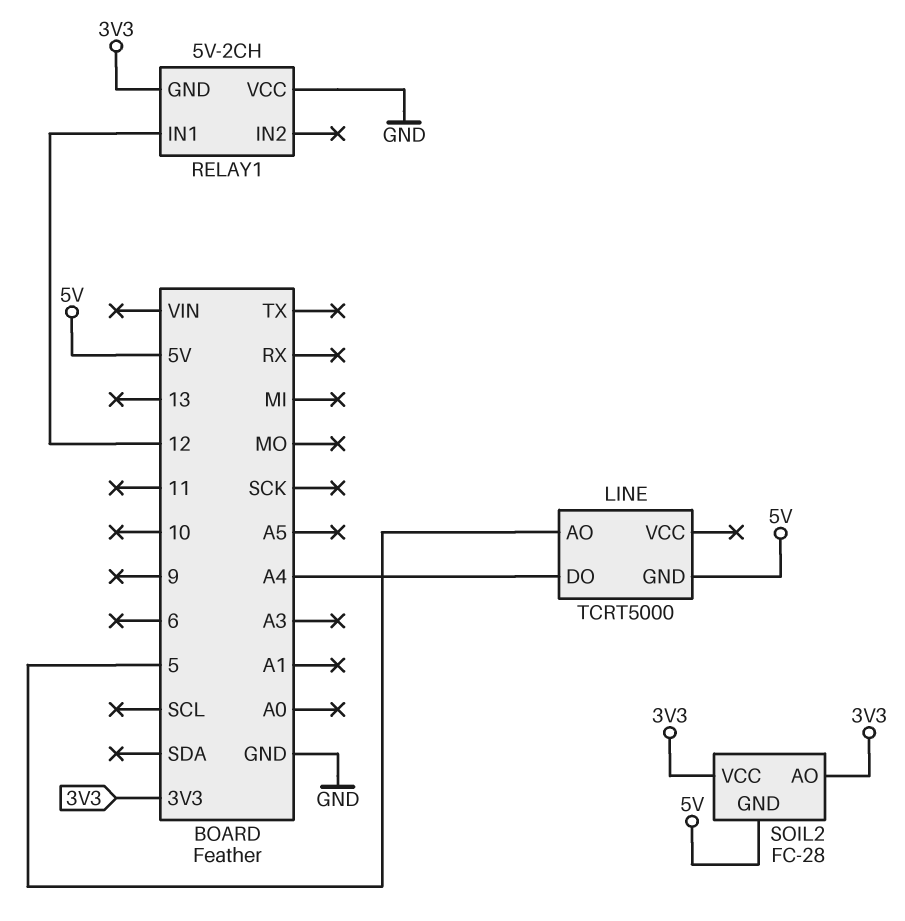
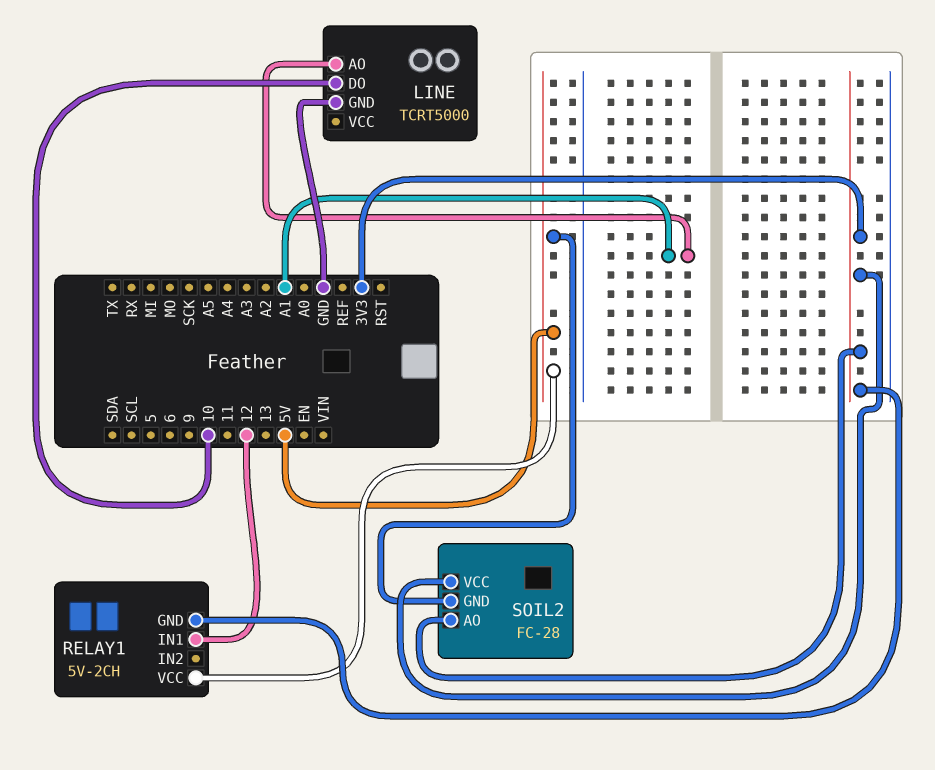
LINE pin AO: 5 -> A1
LINE pin DO: A4 -> 10
LINE pin GND: 5V -> GND
RELAY1 pin VCC: GND -> 5V

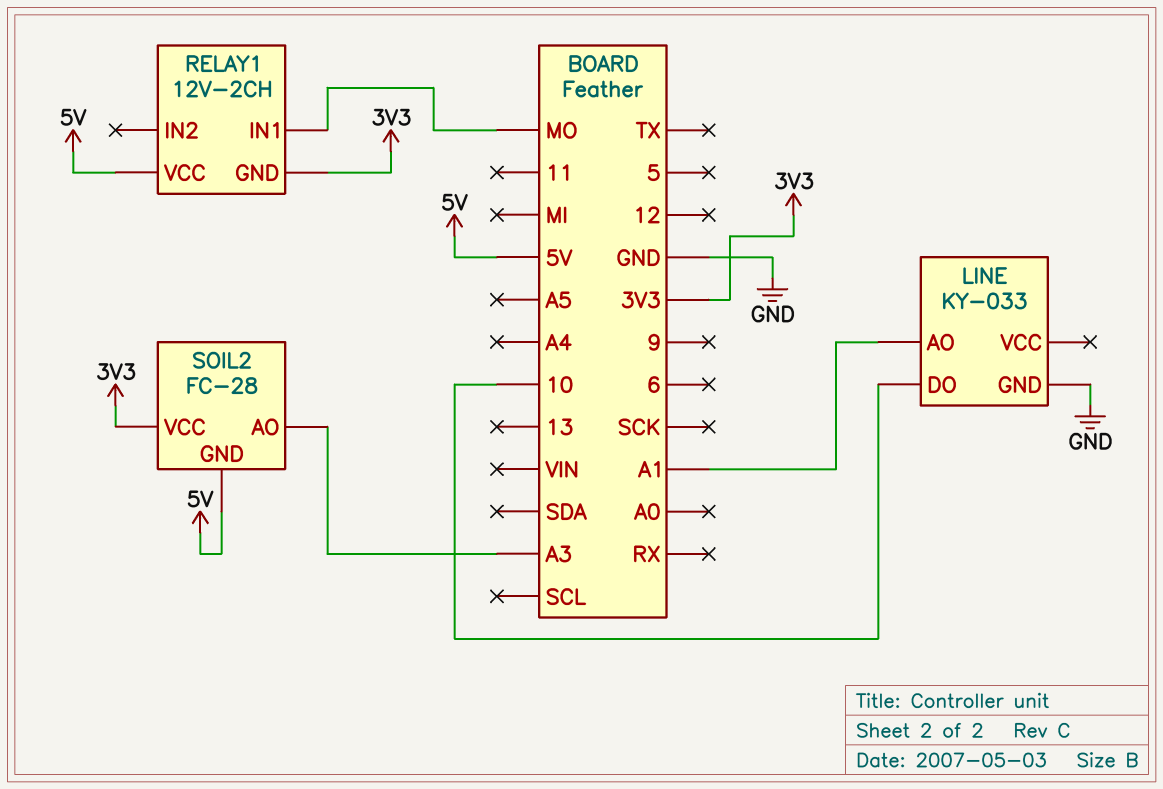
LINE: TCRT5000 -> KY-033
RELAY1: 5V-2CH -> 12V-2CH
RELAY1 pin IN1: 12 -> MO
SOIL2 pin AO: 3V3 -> A3

